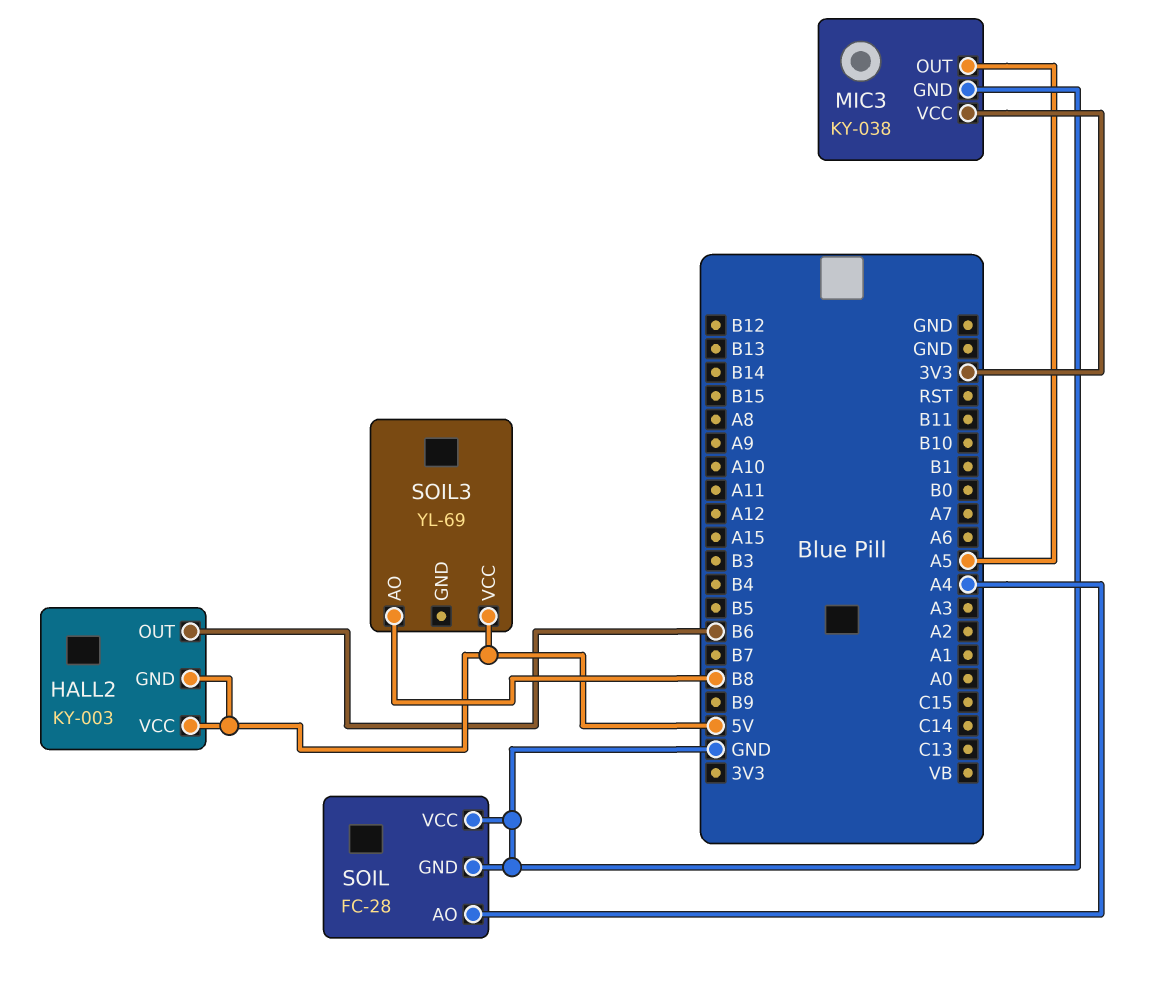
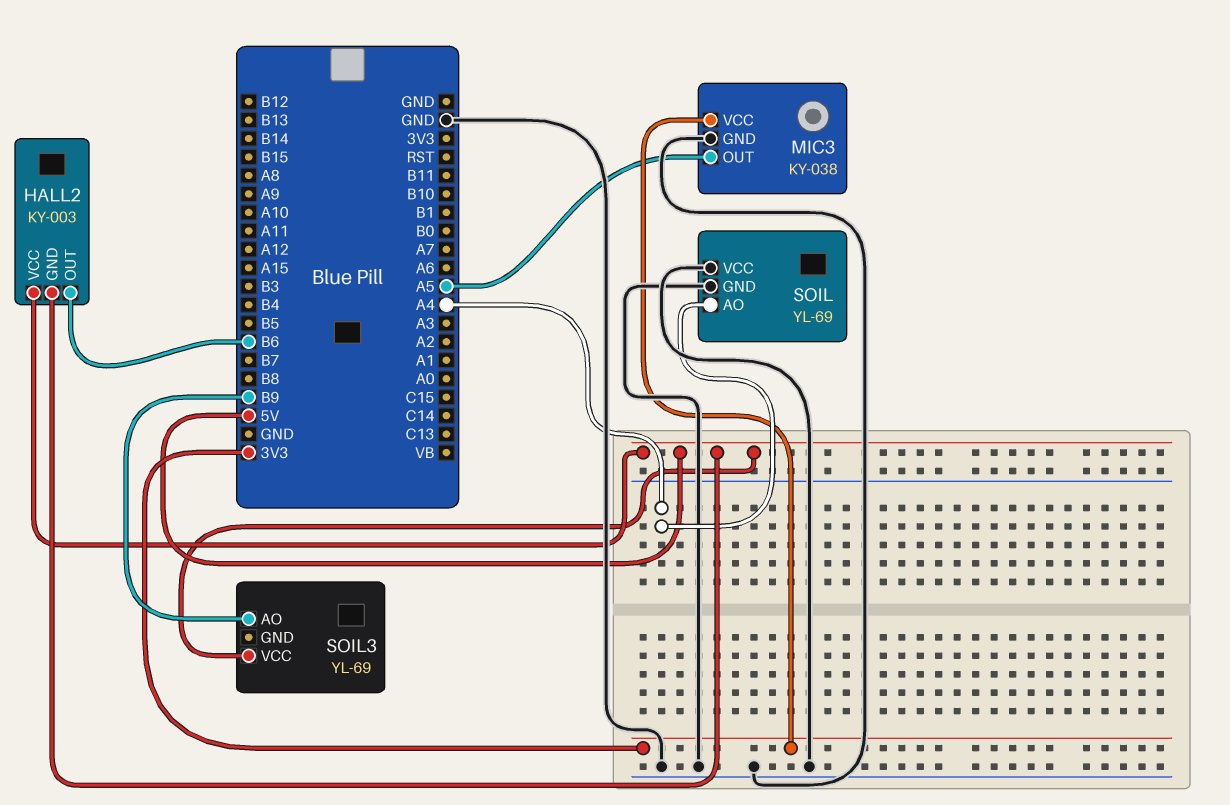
SOIL: FC-28 -> YL-69
SOIL3 pin AO: B8 -> B9

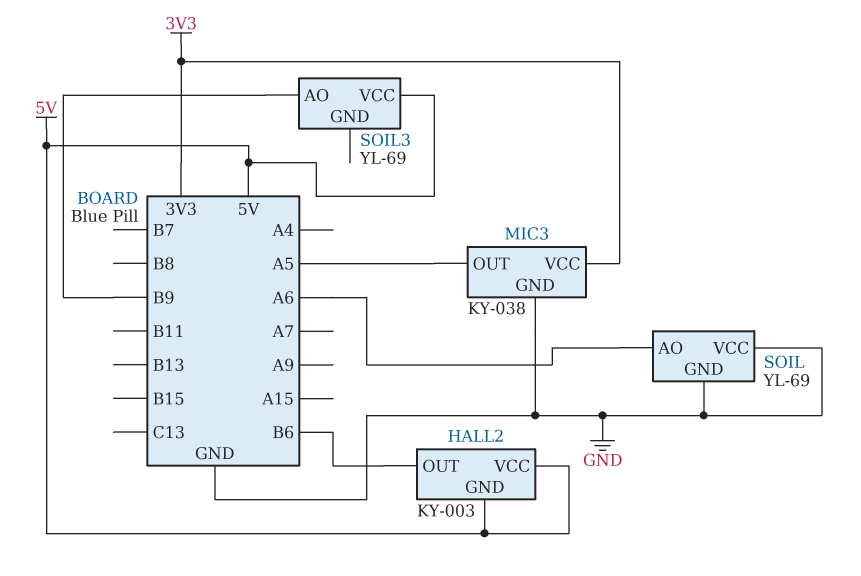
SOIL pin AO: A4 -> A6

